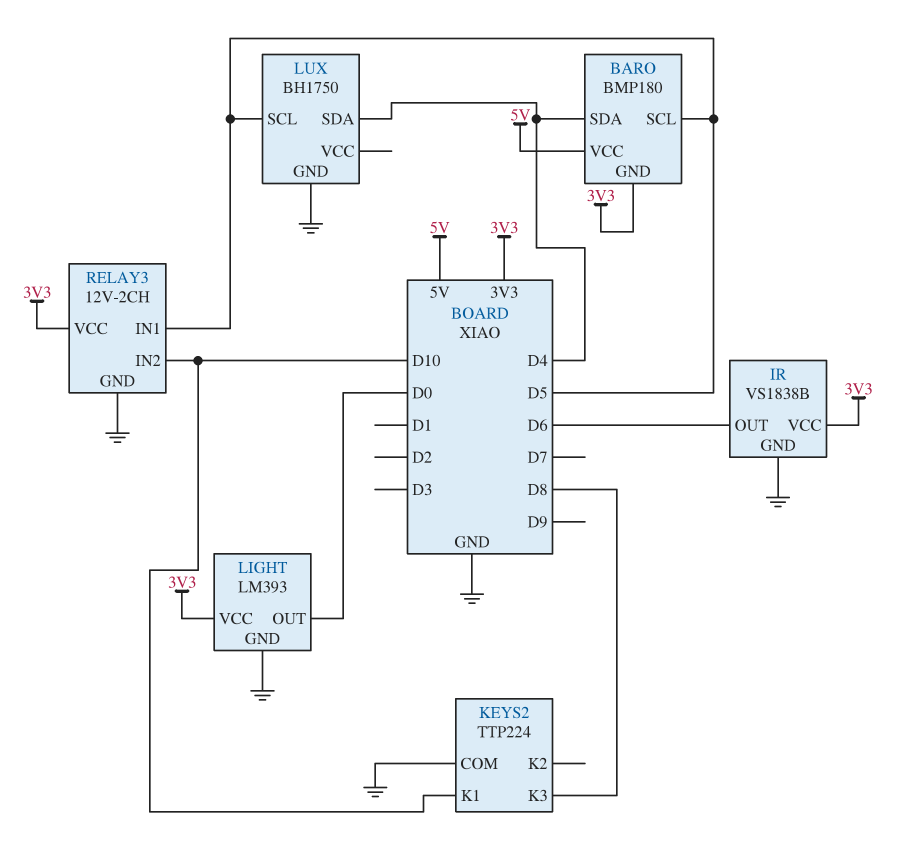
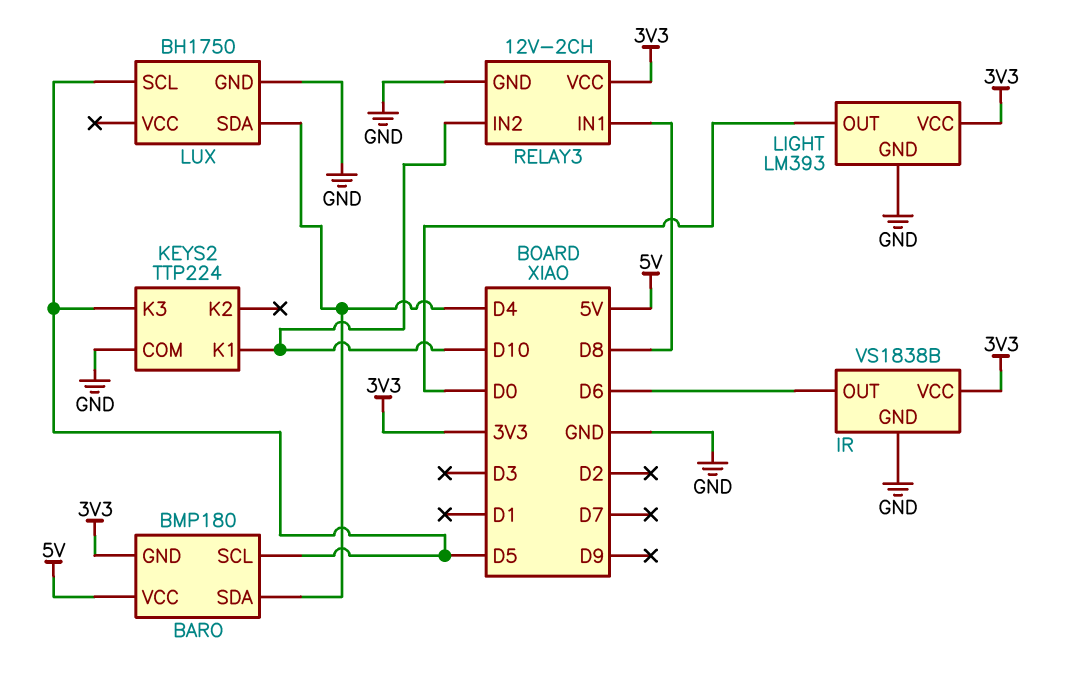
KEYS2 pin K3: D8 -> D5
RELAY3 pin IN1: D5 -> D8

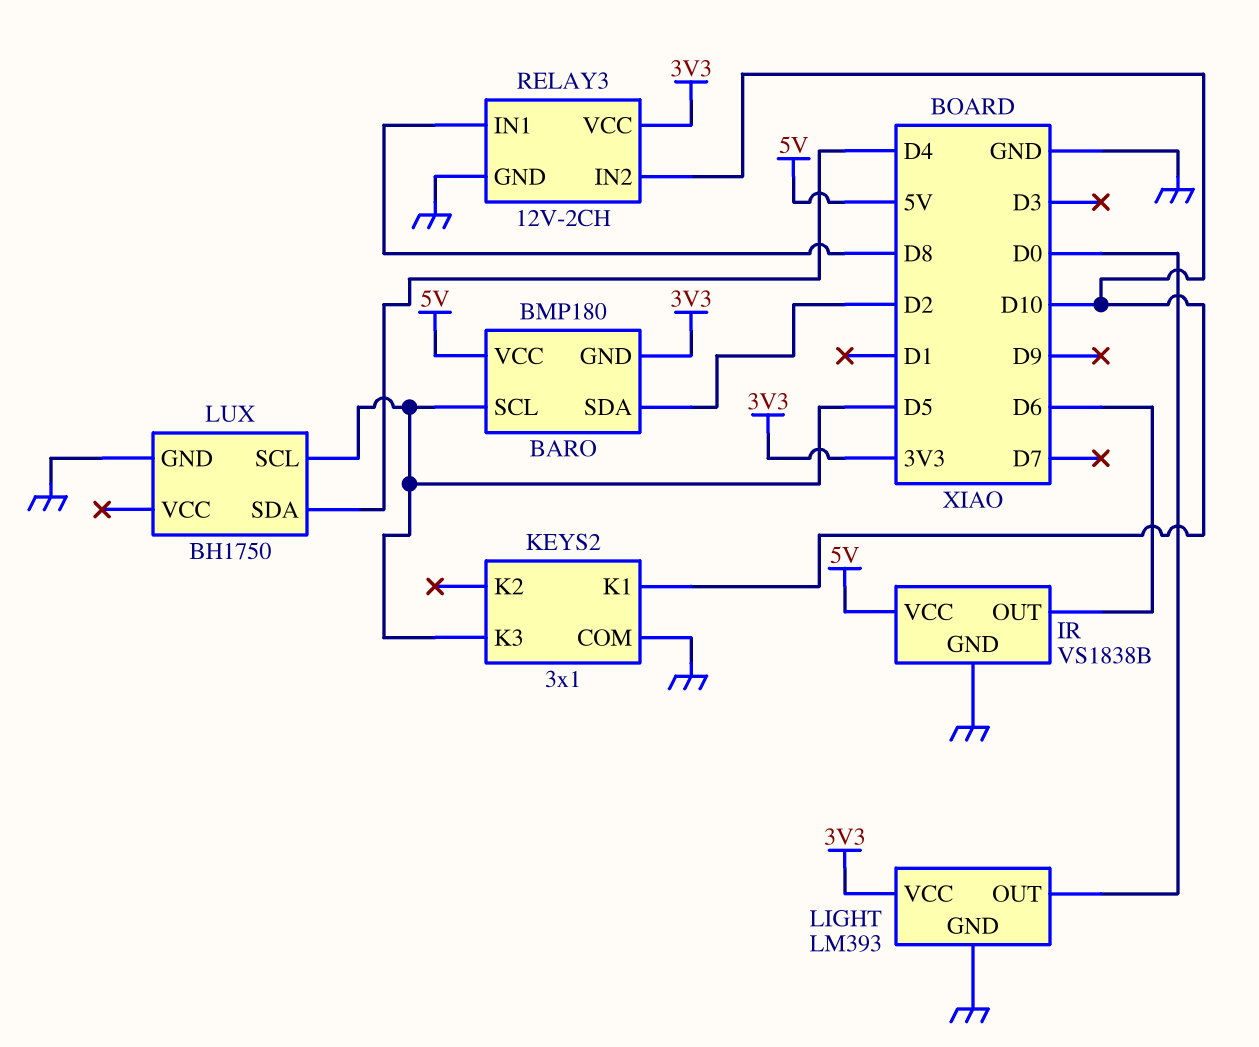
BARO pin SDA: D4 -> D2
IR pin VCC: 3V3 -> 5V
KEYS2: TTP224 -> 3x1

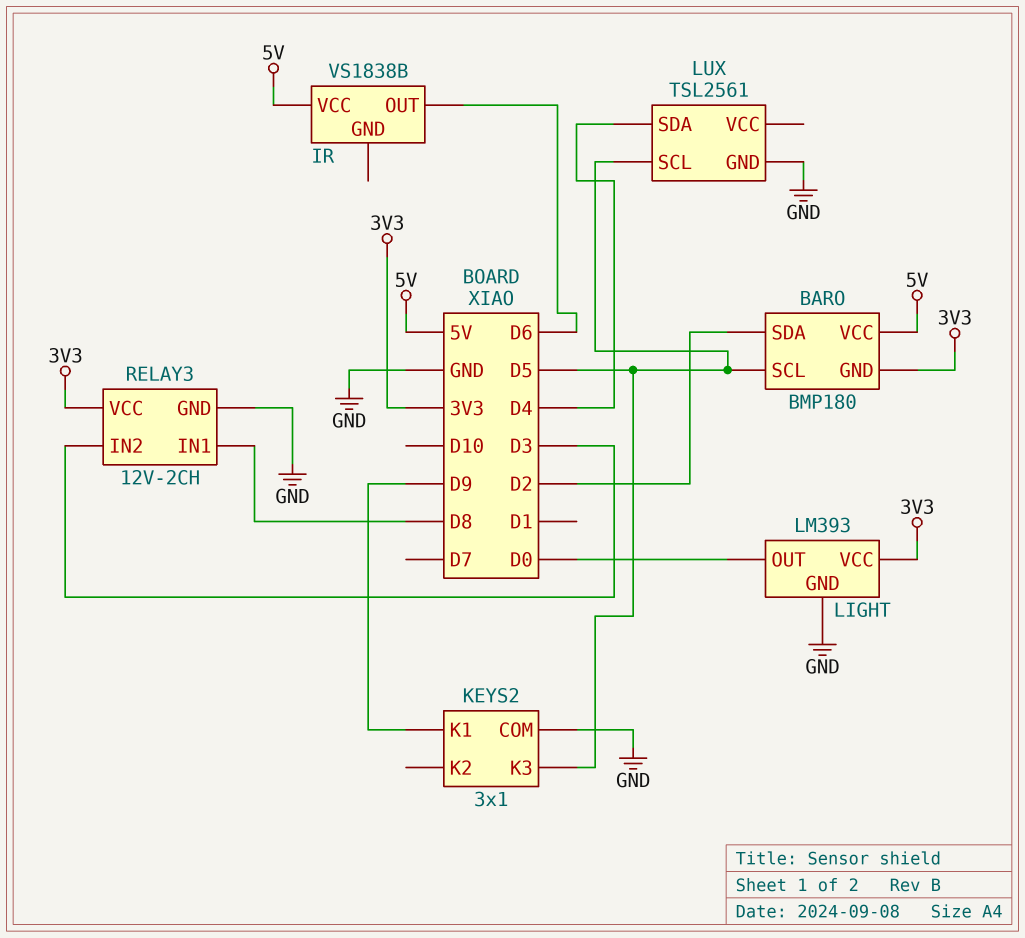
IR pin GND: GND -> none
KEYS2 pin K1: D10 -> D9
LUX: BH1750 -> TSL2561
RELAY3 pin IN2: D10 -> D3

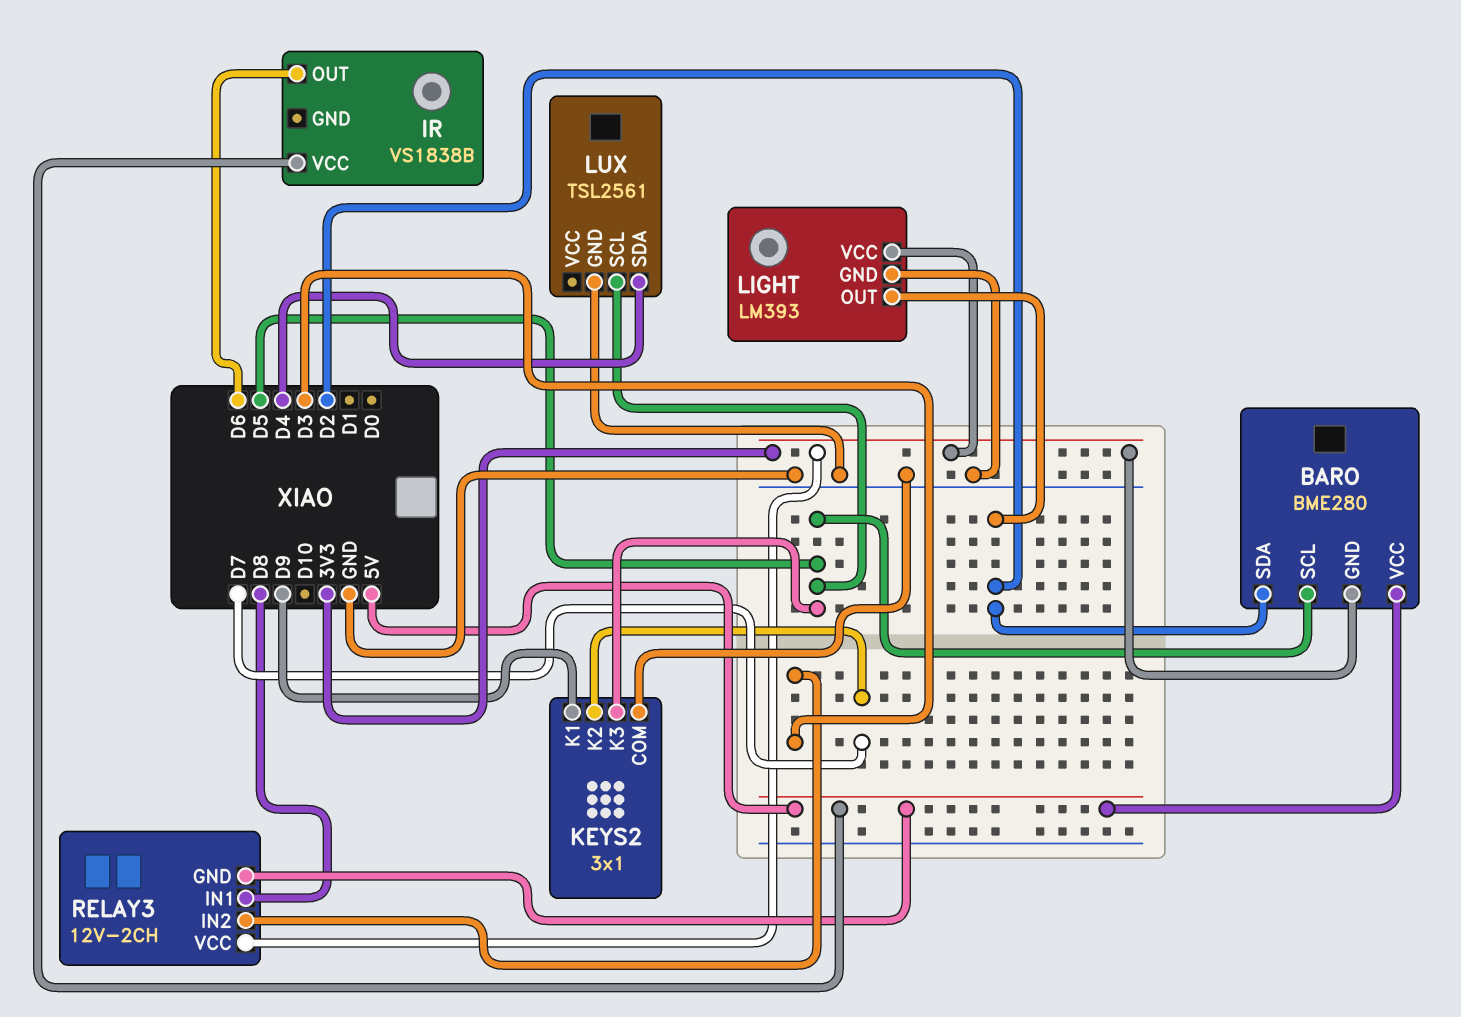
BARO: BMP180 -> BME280
KEYS2 pin K2: none -> D7
LIGHT pin OUT: D0 -> D2
RELAY3 pin GND: GND -> 5V

